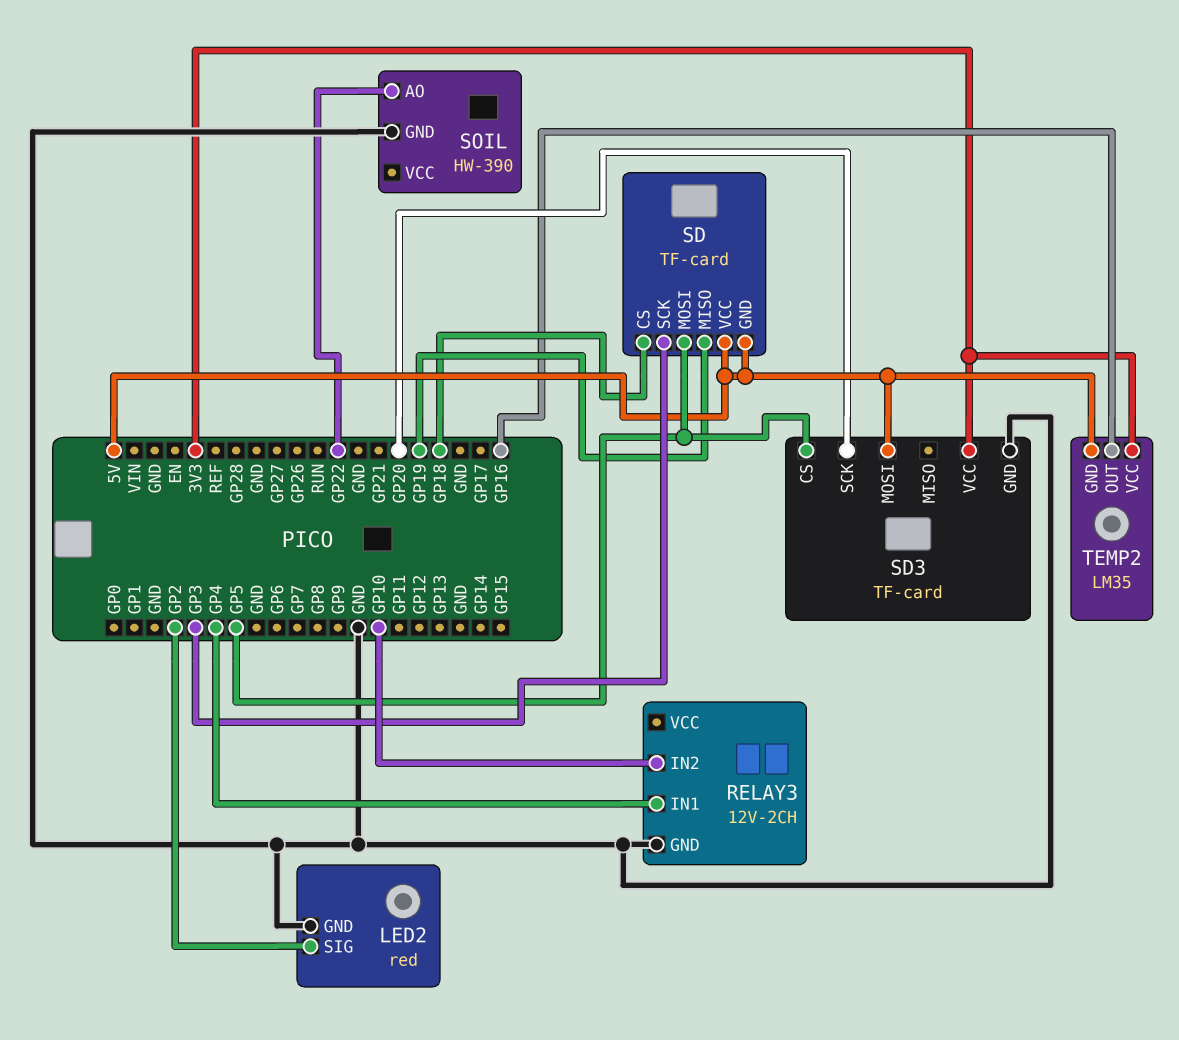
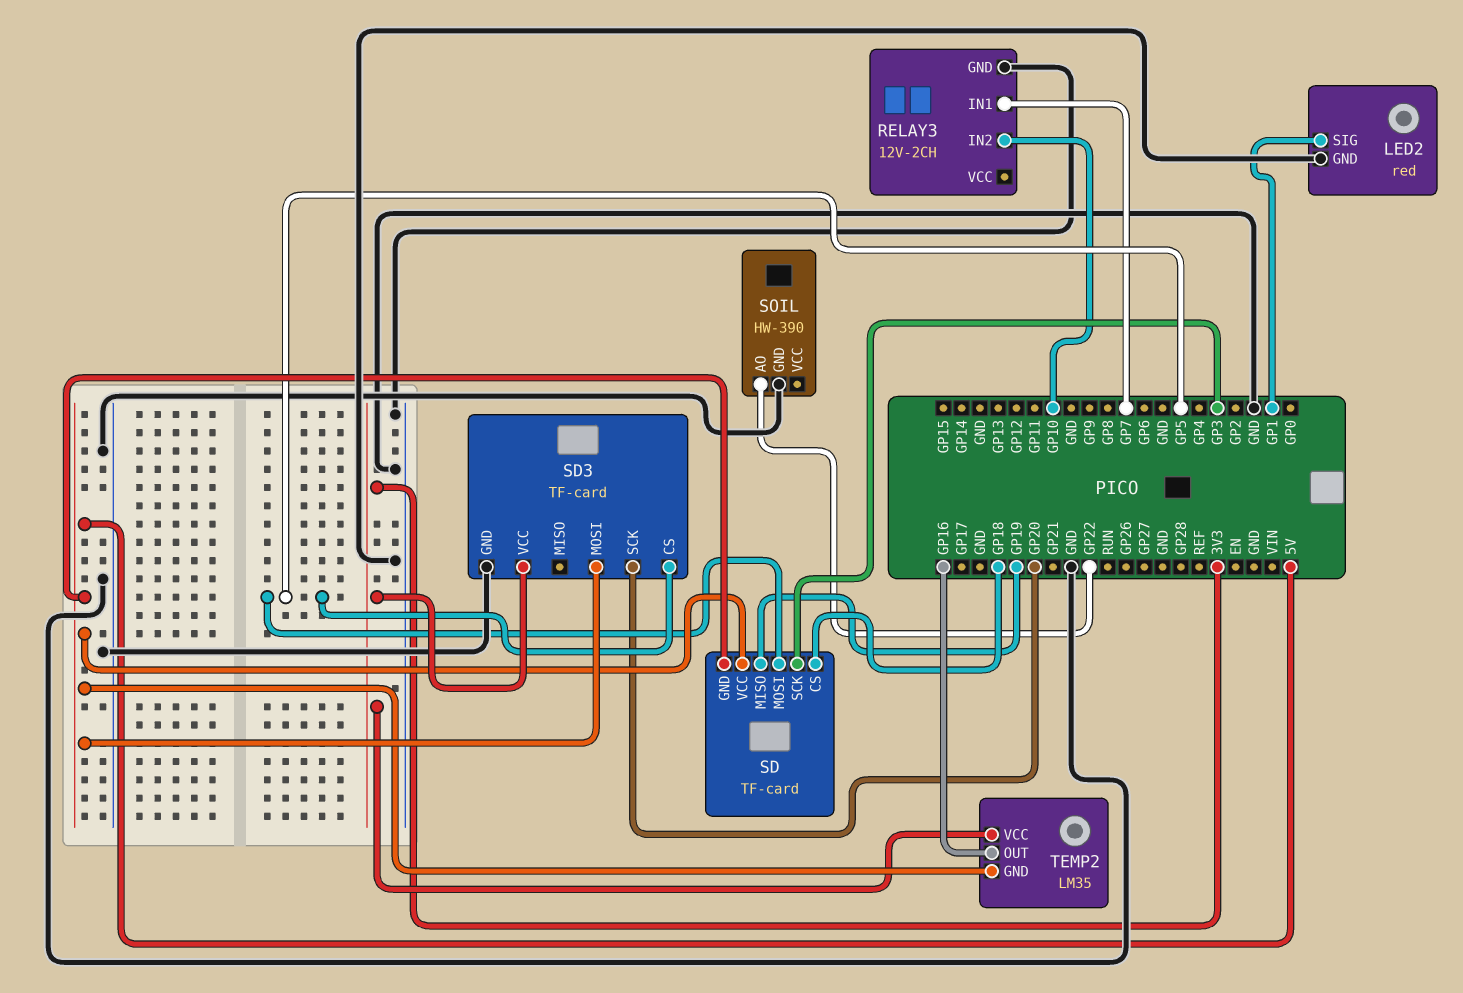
LED2 pin SIG: GP2 -> GP1
RELAY3 pin IN1: GP4 -> GP7

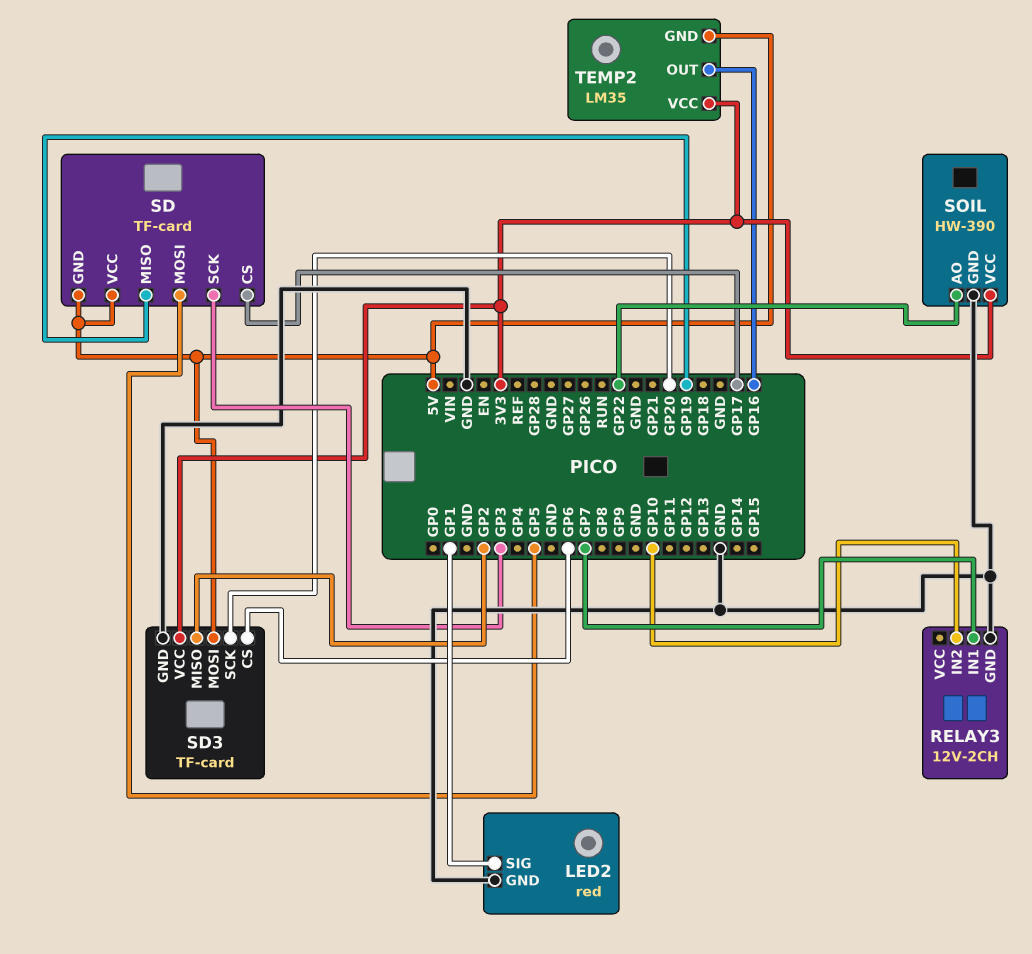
SD pin CS: GP18 -> GP17
SD3 pin CS: GP5 -> GP6
SD3 pin MISO: none -> GP2
SOIL pin VCC: none -> 3V3

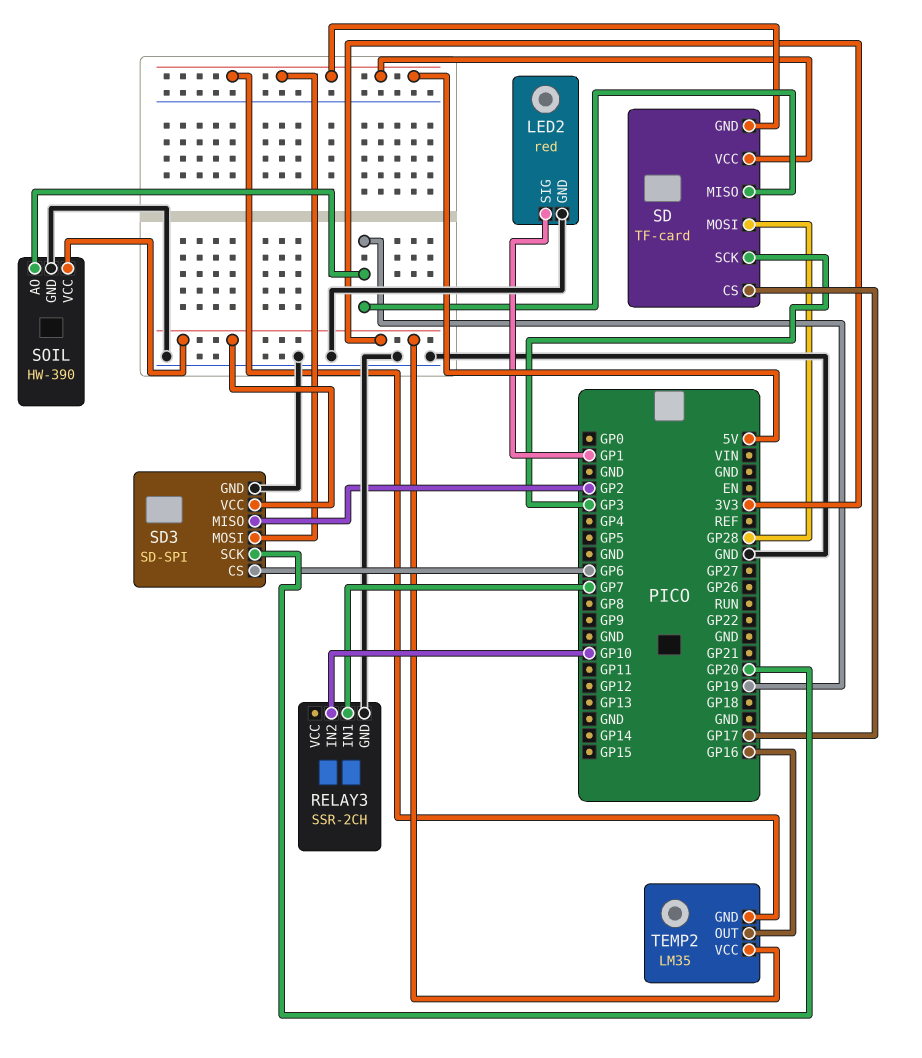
RELAY3: 12V-2CH -> SSR-2CH
SD pin MOSI: GP5 -> GP28
SD3: TF-card -> SD-SPI
SOIL pin AO: GP22 -> GP19

